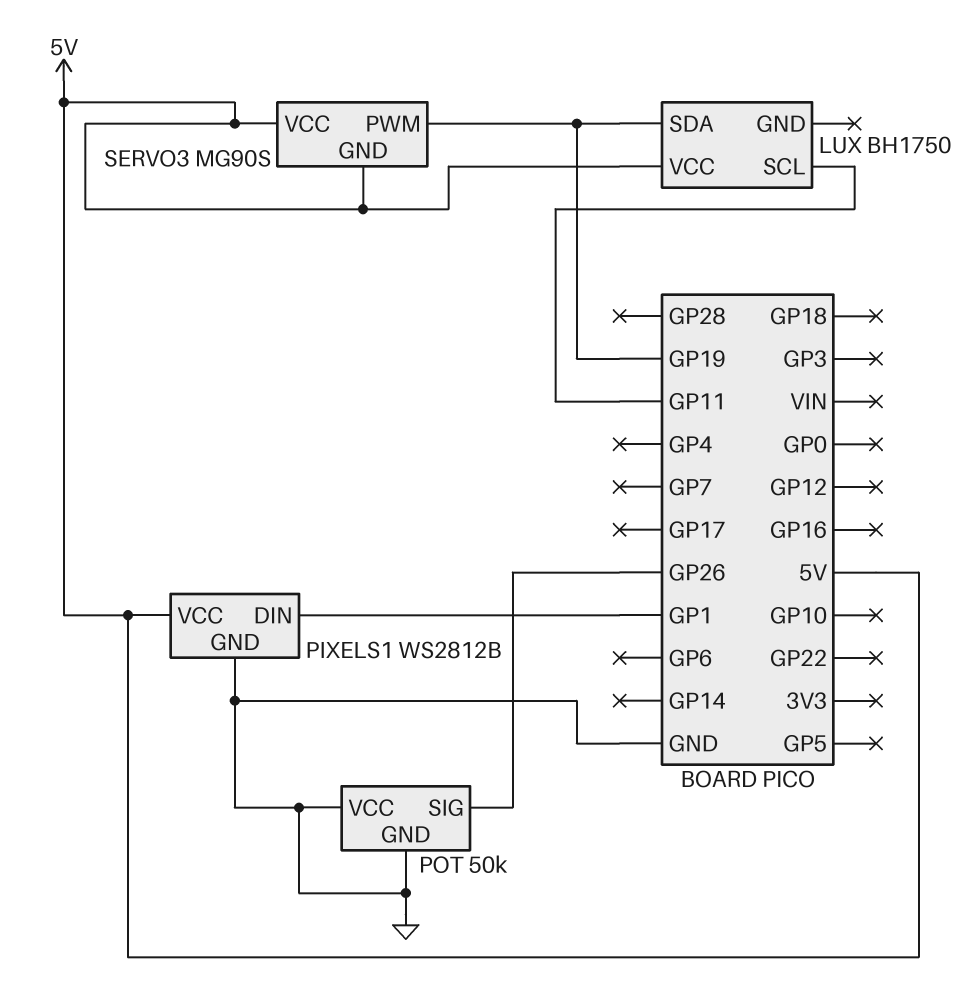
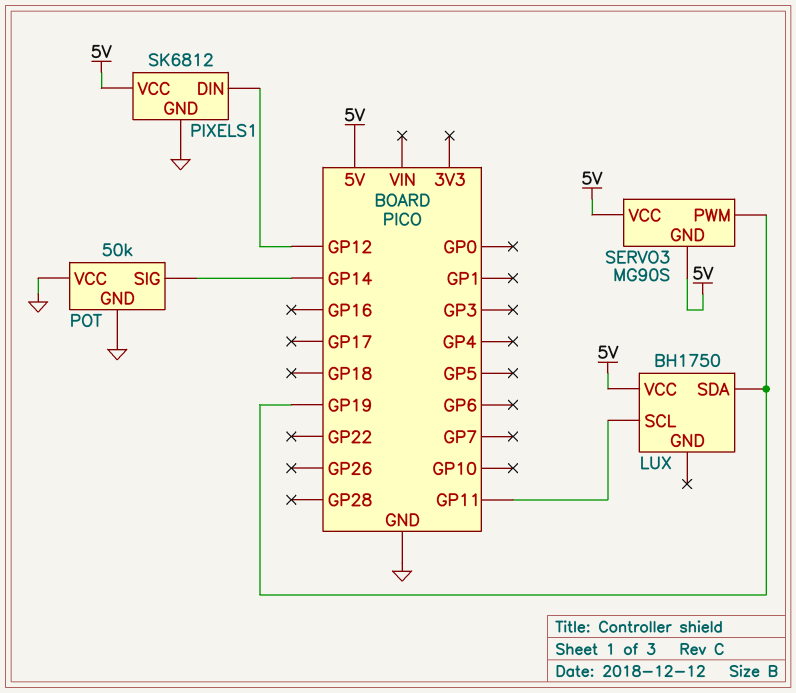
PIXELS1: WS2812B -> SK6812
PIXELS1 pin DIN: GP1 -> GP12
POT pin SIG: GP26 -> GP14

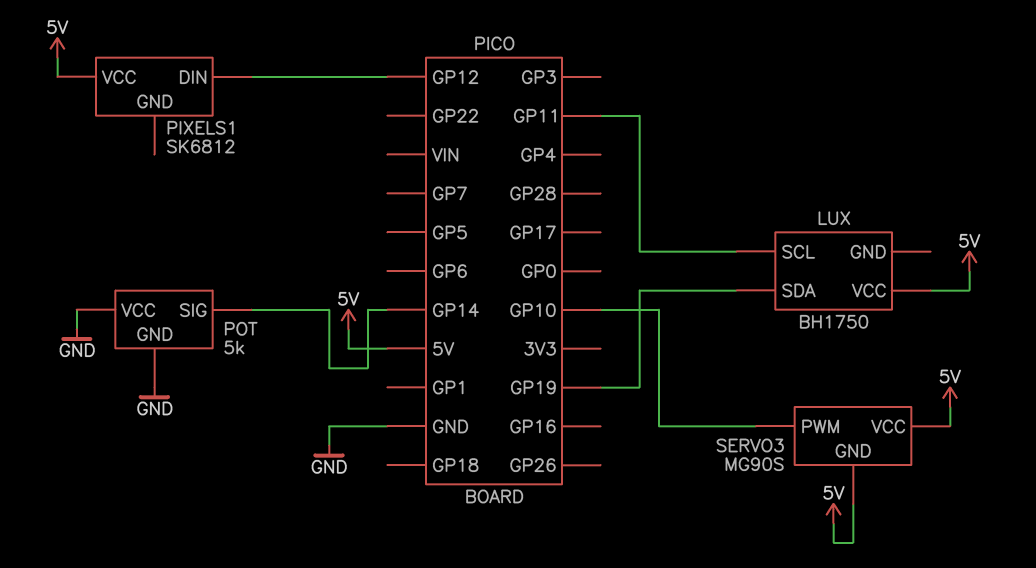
PIXELS1 pin GND: GND -> none
POT: 50k -> 5k
SERVO3 pin PWM: GP19 -> GP10

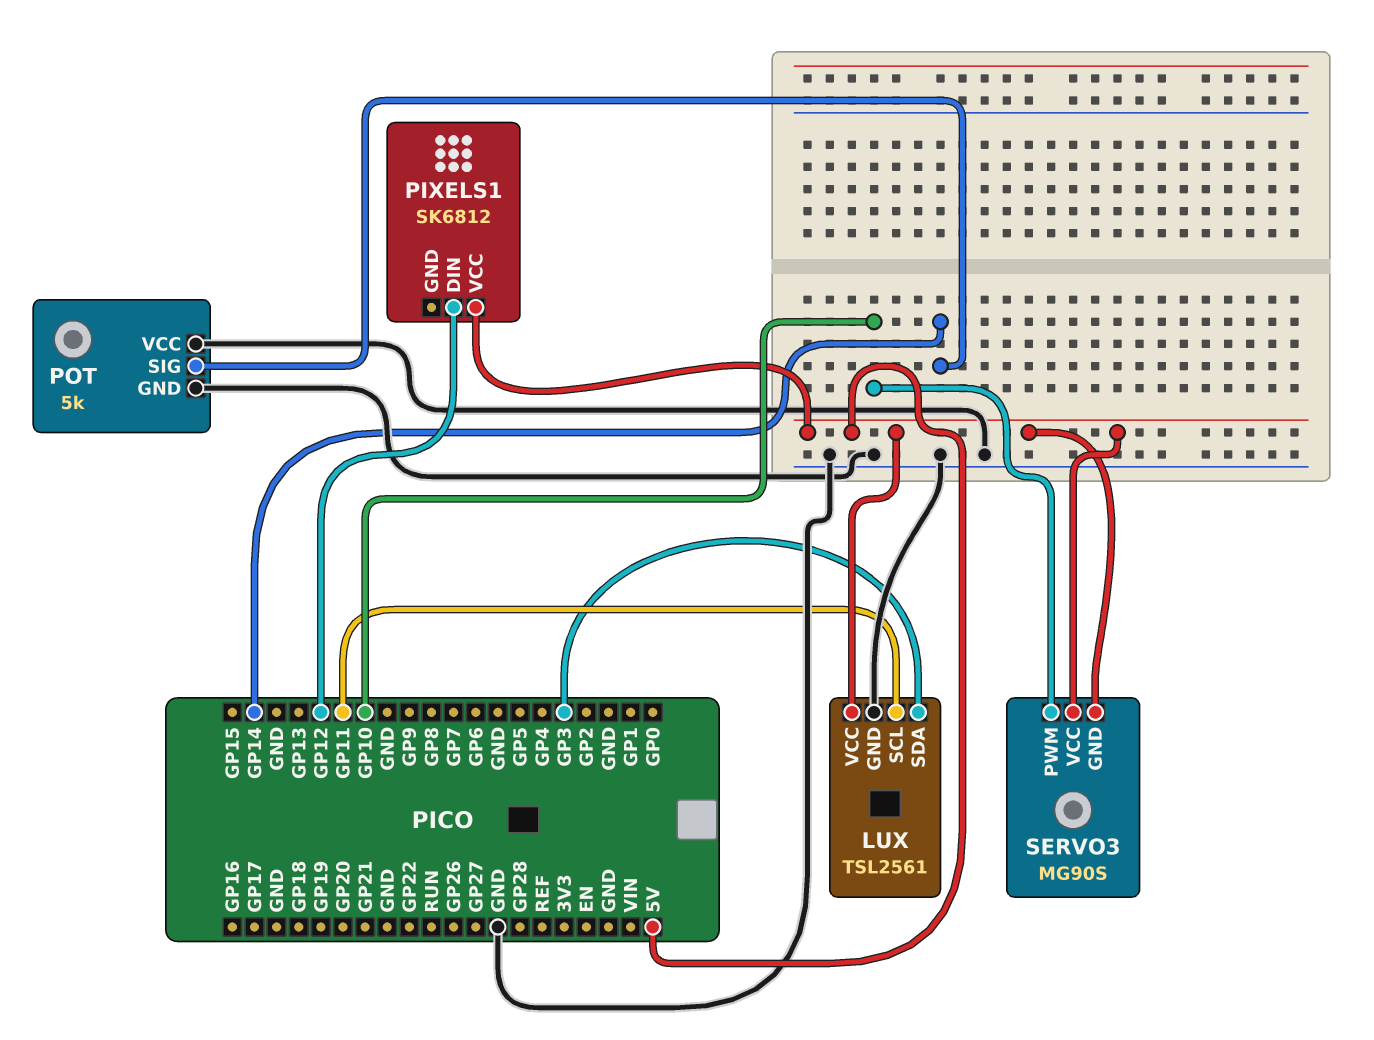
LUX: BH1750 -> TSL2561
LUX pin GND: none -> GND
LUX pin SDA: GP19 -> GP3

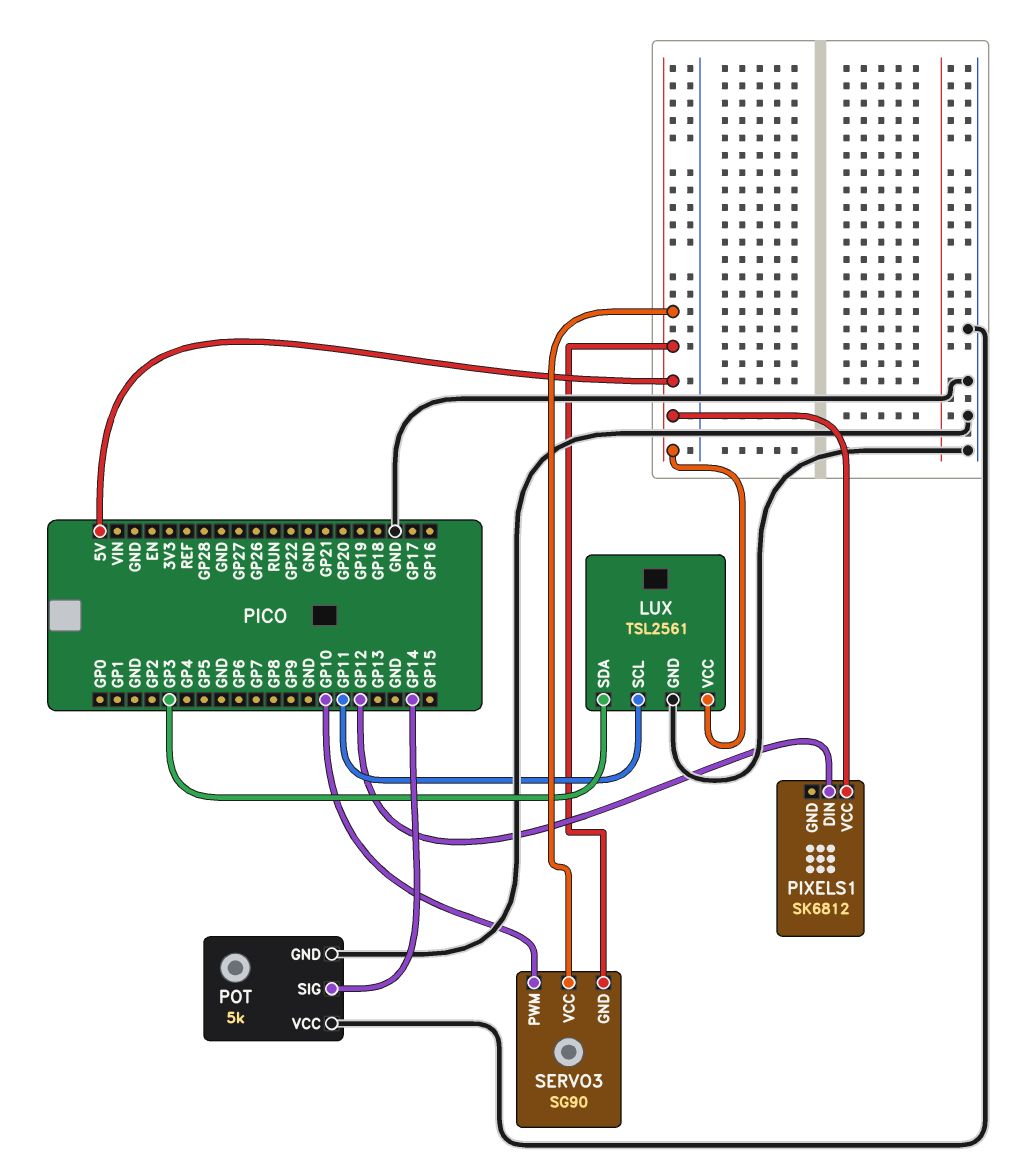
SERVO3: MG90S -> SG90

